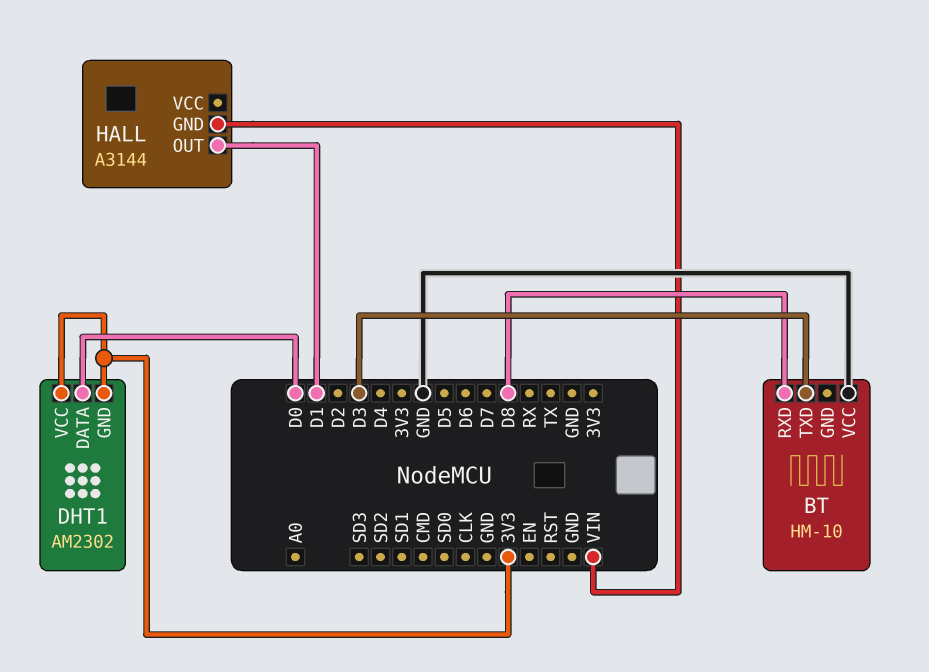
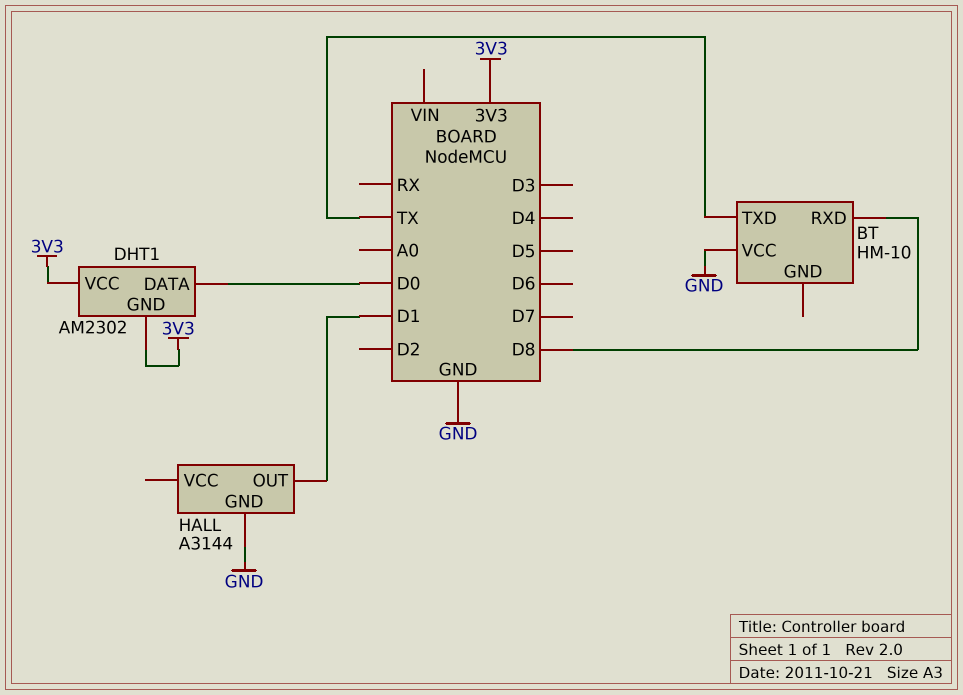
BT pin TXD: D3 -> TX
HALL pin GND: VIN -> GND

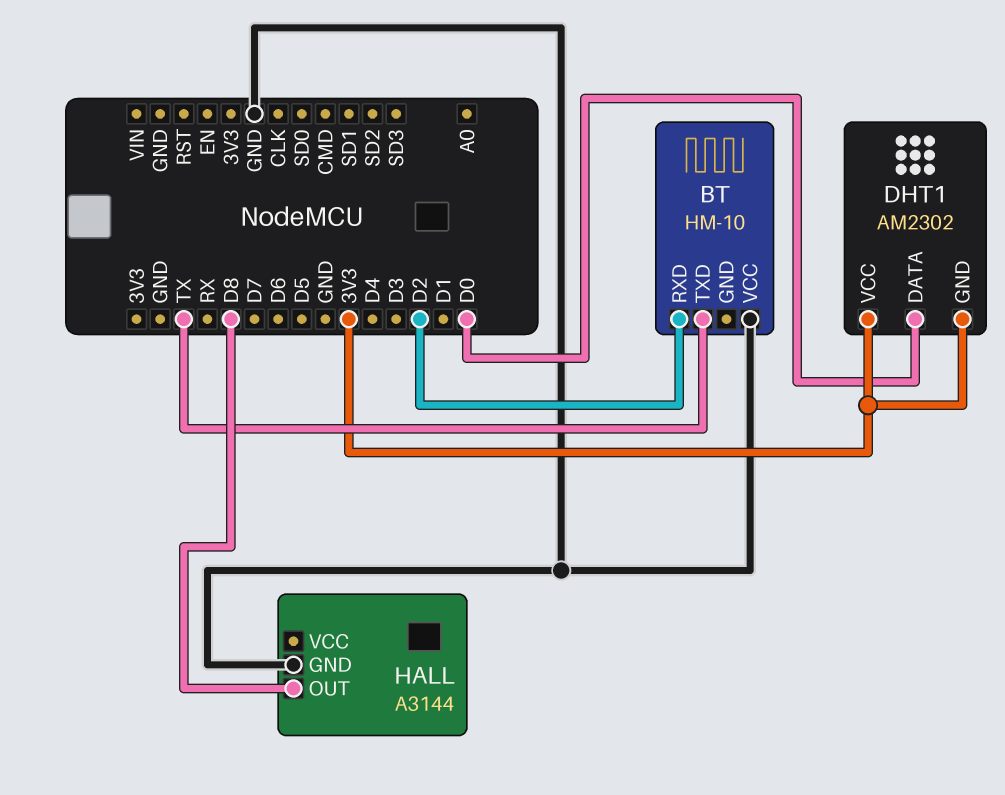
BT pin RXD: D8 -> D2
HALL pin OUT: D1 -> D8

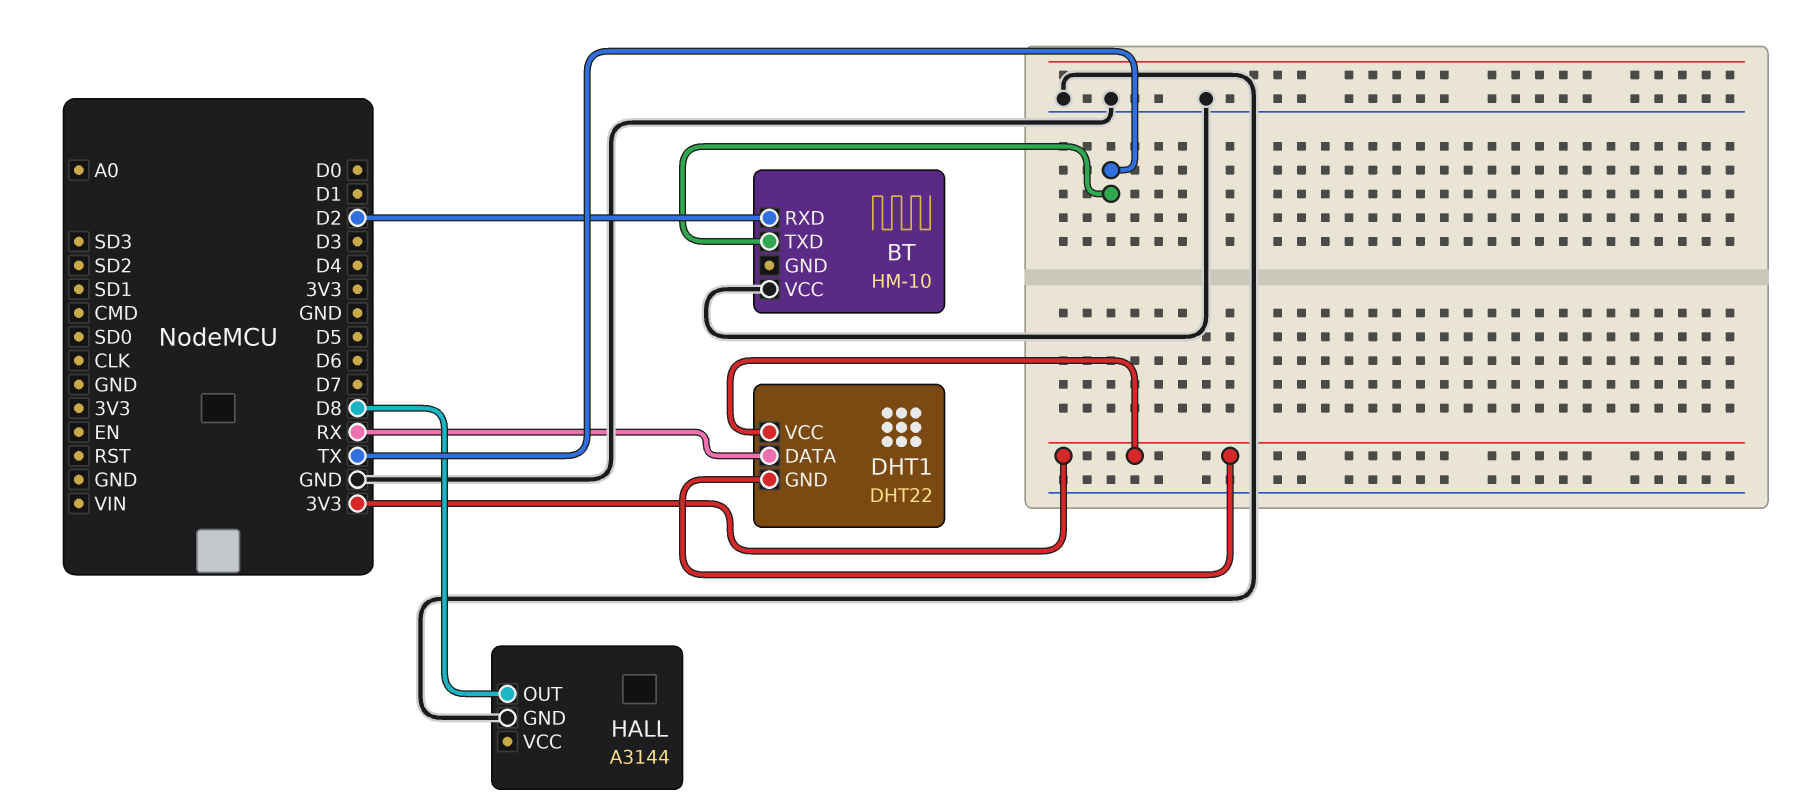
DHT1: AM2302 -> DHT22
DHT1 pin DATA: D0 -> RX

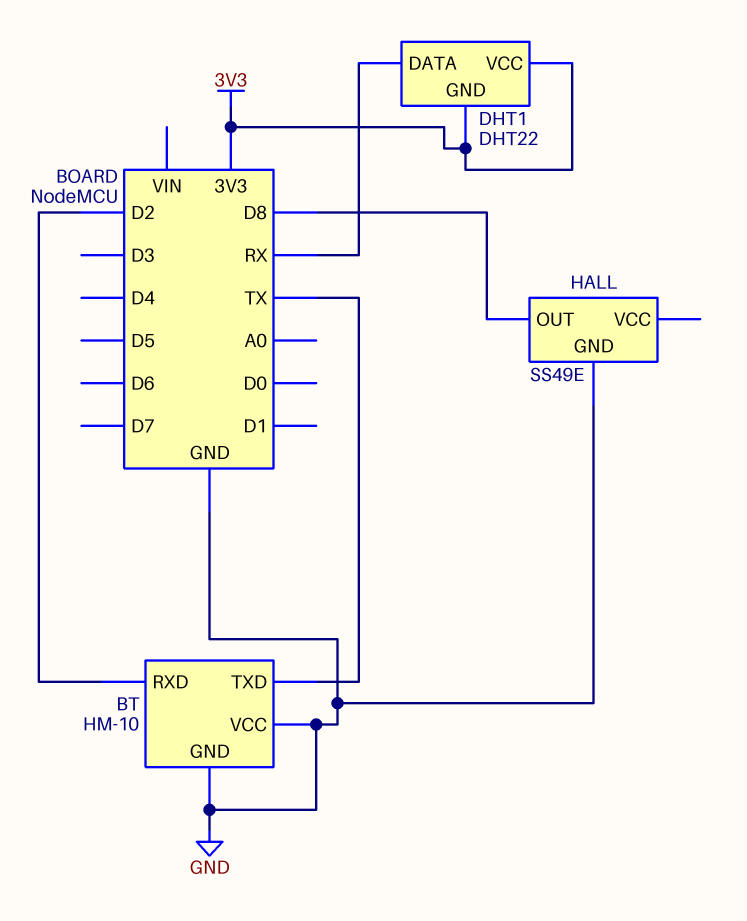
BT pin GND: none -> GND
HALL: A3144 -> SS49E

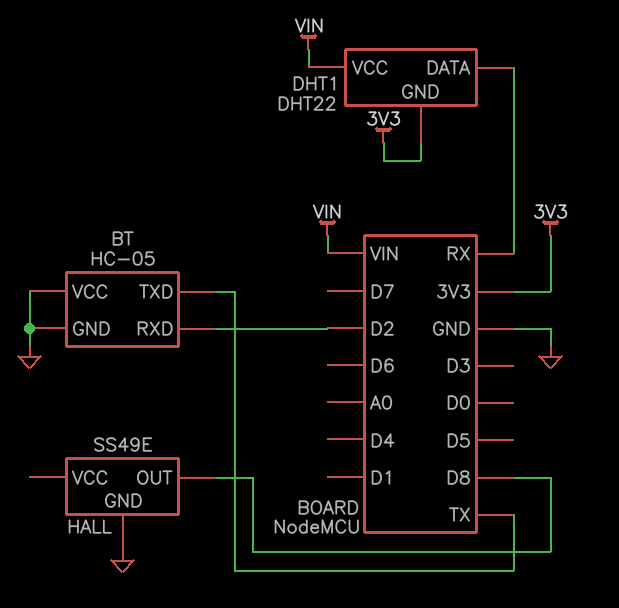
BT: HM-10 -> HC-05
DHT1 pin VCC: 3V3 -> VIN

